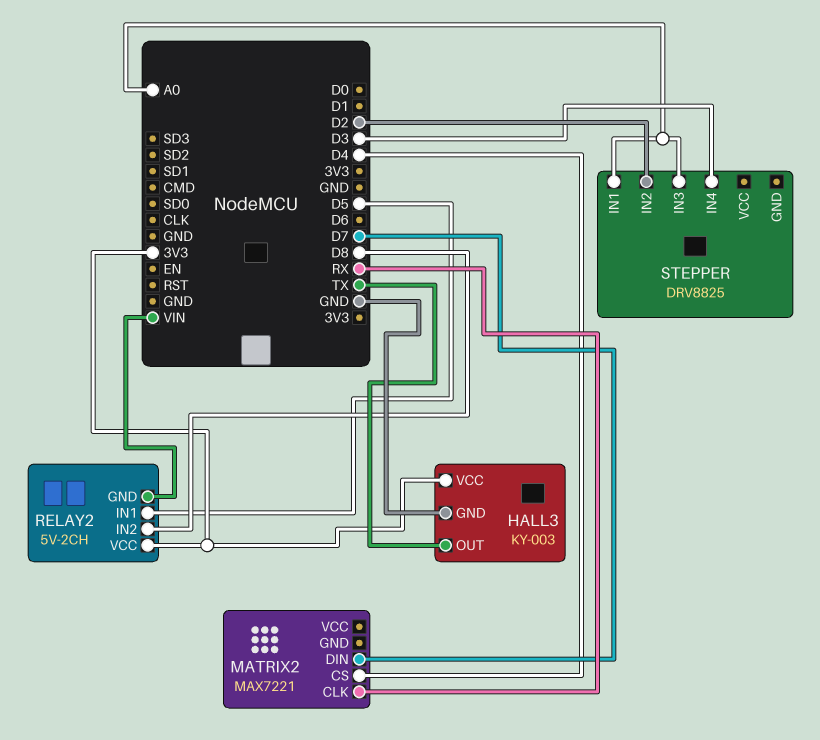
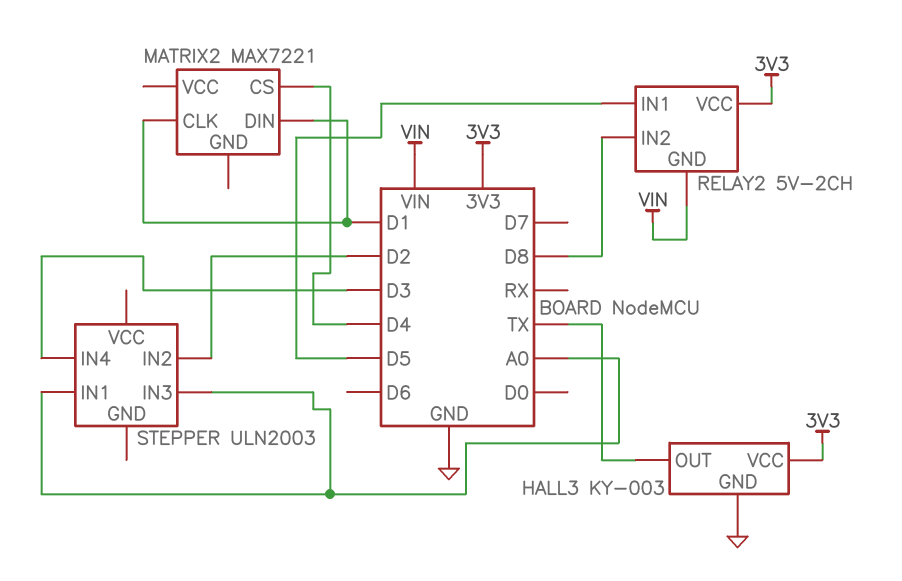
MATRIX2 pin CLK: RX -> D1
MATRIX2 pin DIN: D7 -> D1
STEPPER: DRV8825 -> ULN2003

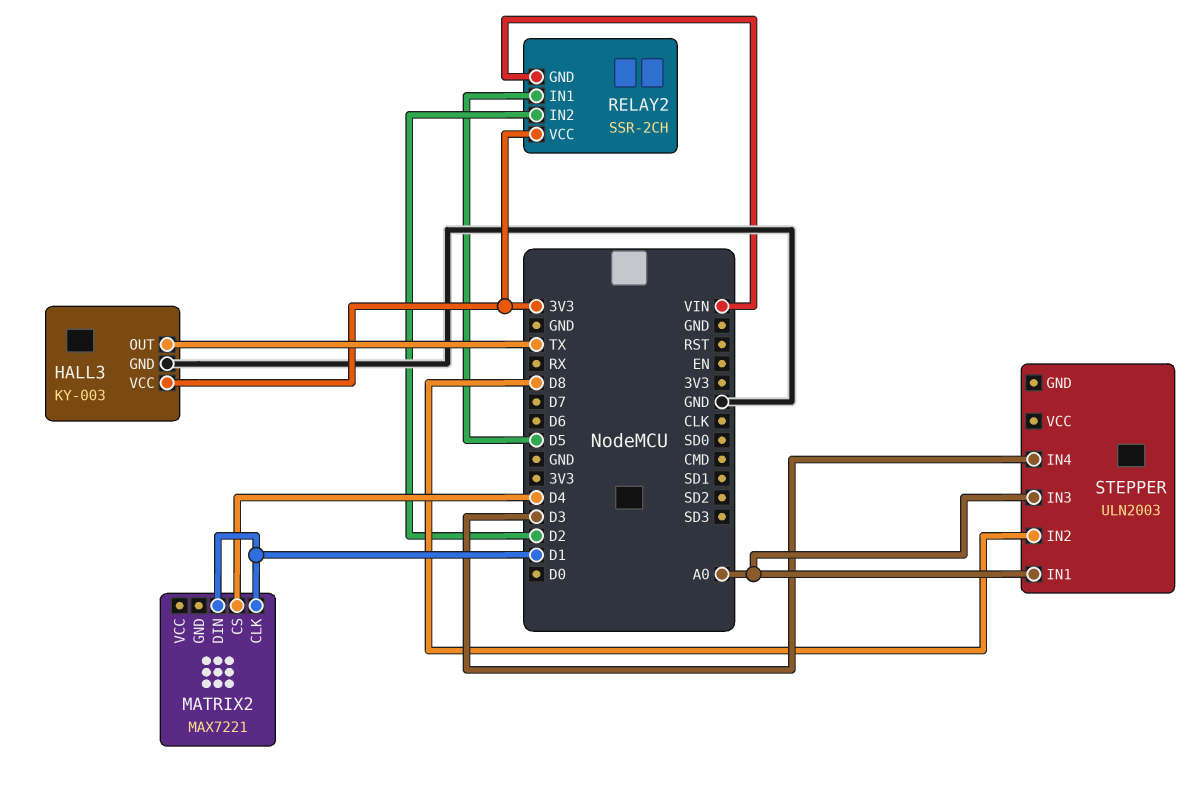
RELAY2: 5V-2CH -> SSR-2CH
RELAY2 pin IN2: D8 -> D2
STEPPER pin IN2: D2 -> D8

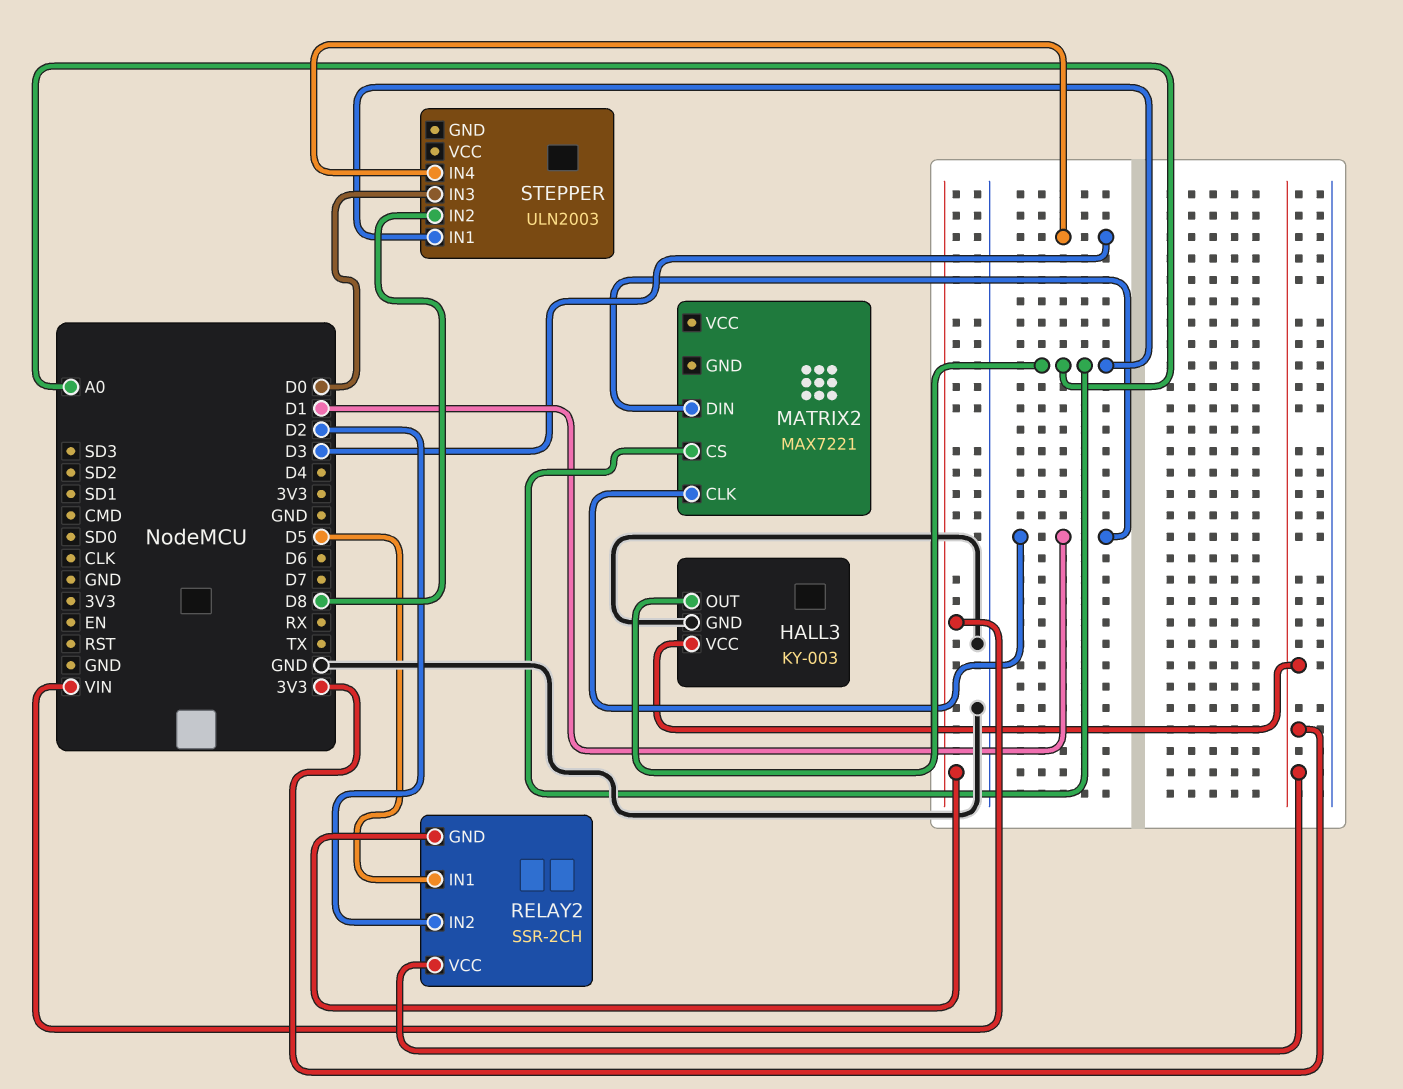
HALL3 pin OUT: TX -> A0
MATRIX2 pin CS: D4 -> A0
STEPPER pin IN3: A0 -> D0

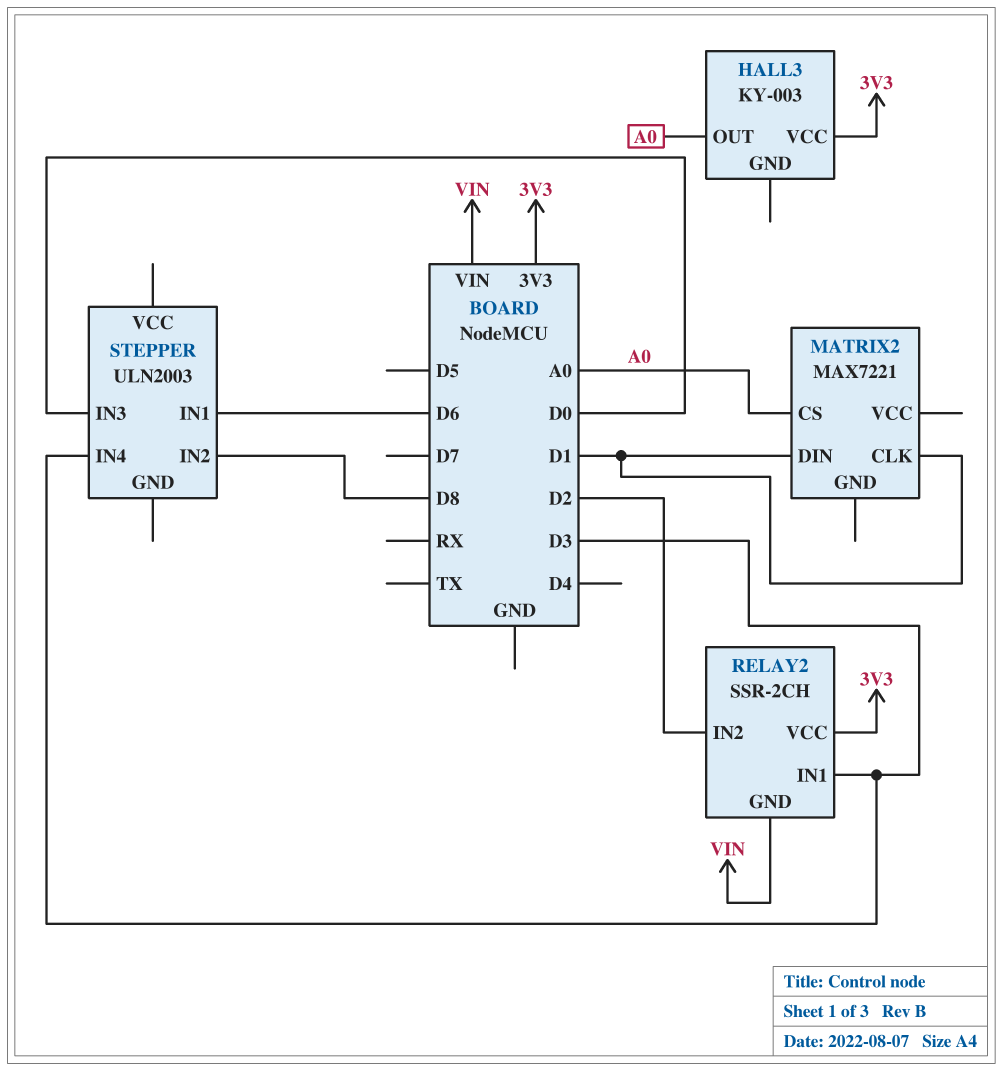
HALL3 pin GND: GND -> none
RELAY2 pin IN1: D5 -> D3
STEPPER pin IN1: A0 -> D6

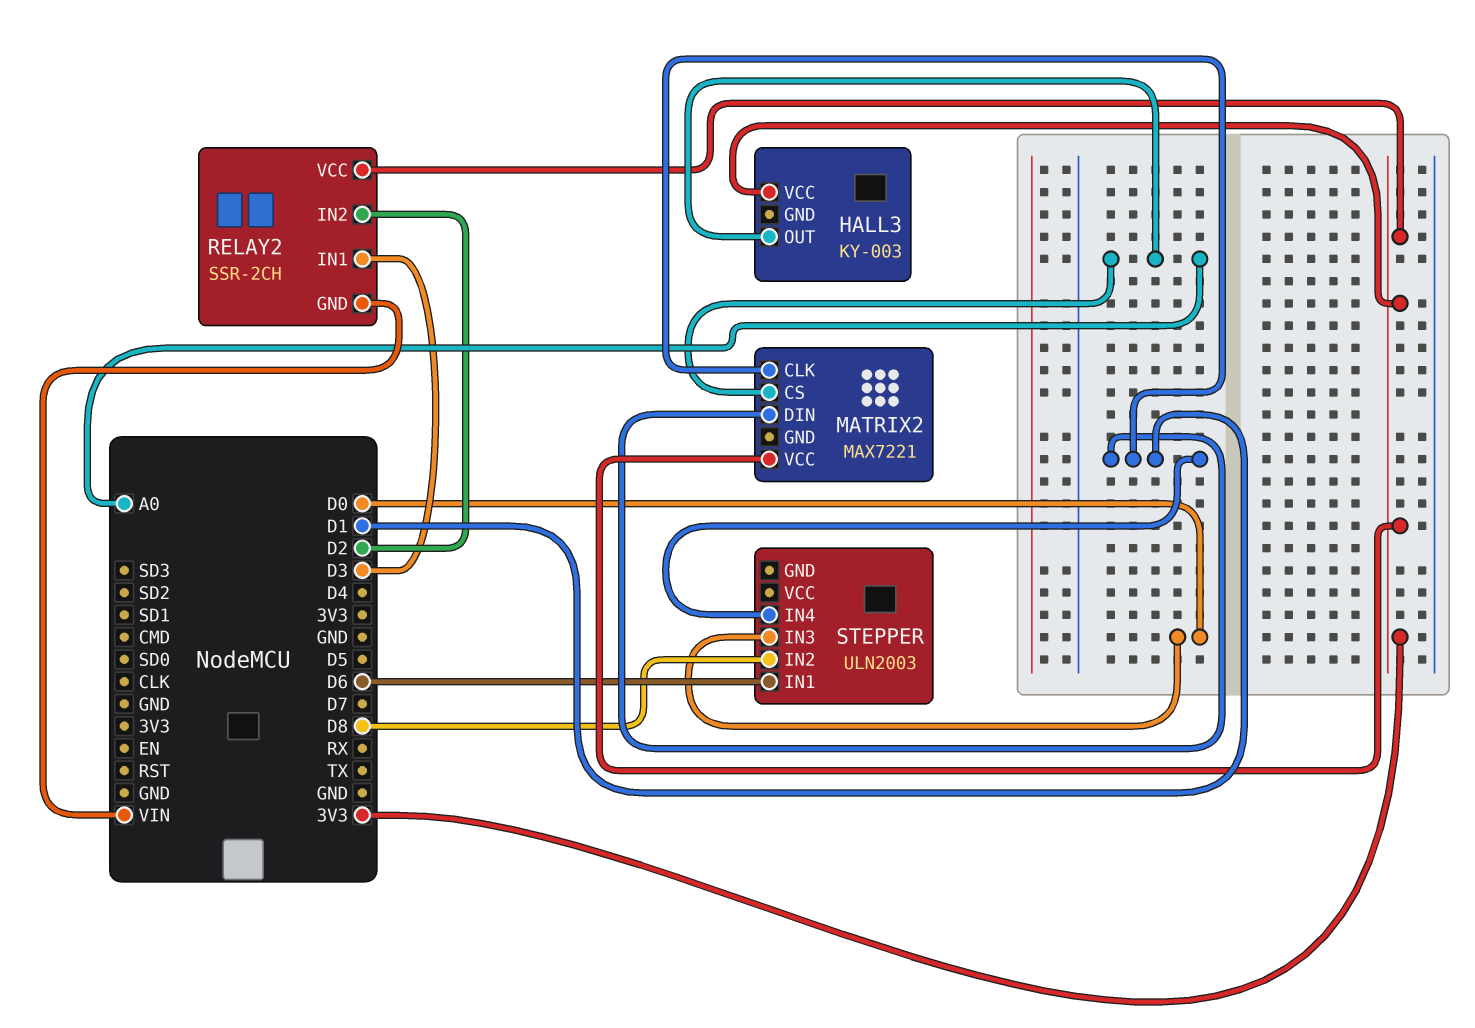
MATRIX2 pin VCC: none -> 3V3
STEPPER pin IN4: D3 -> D1

